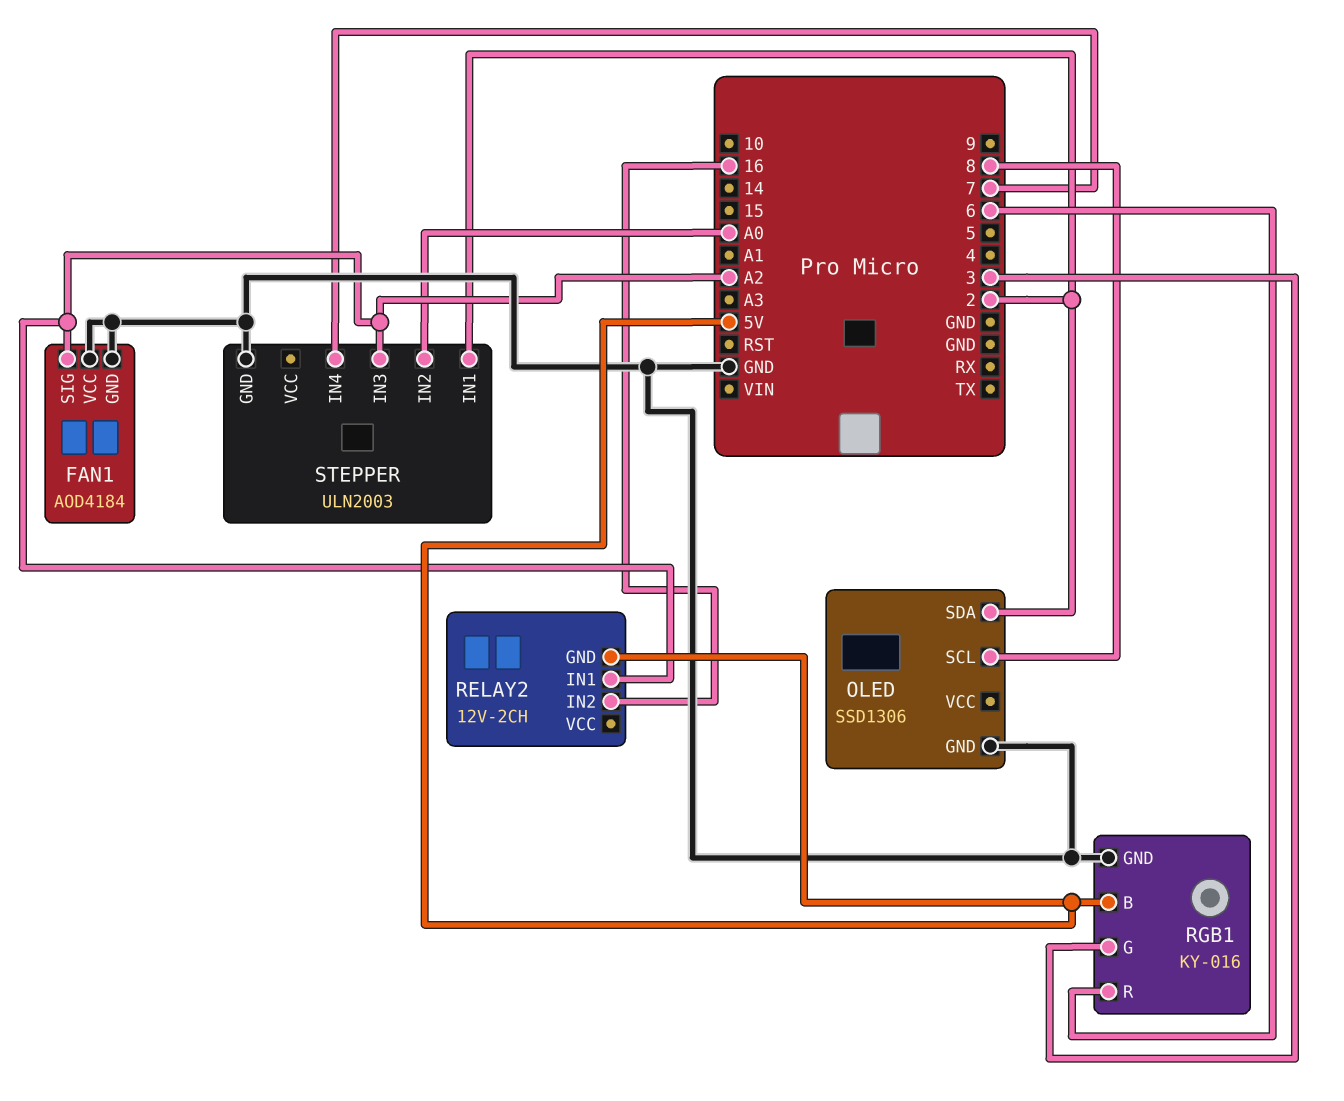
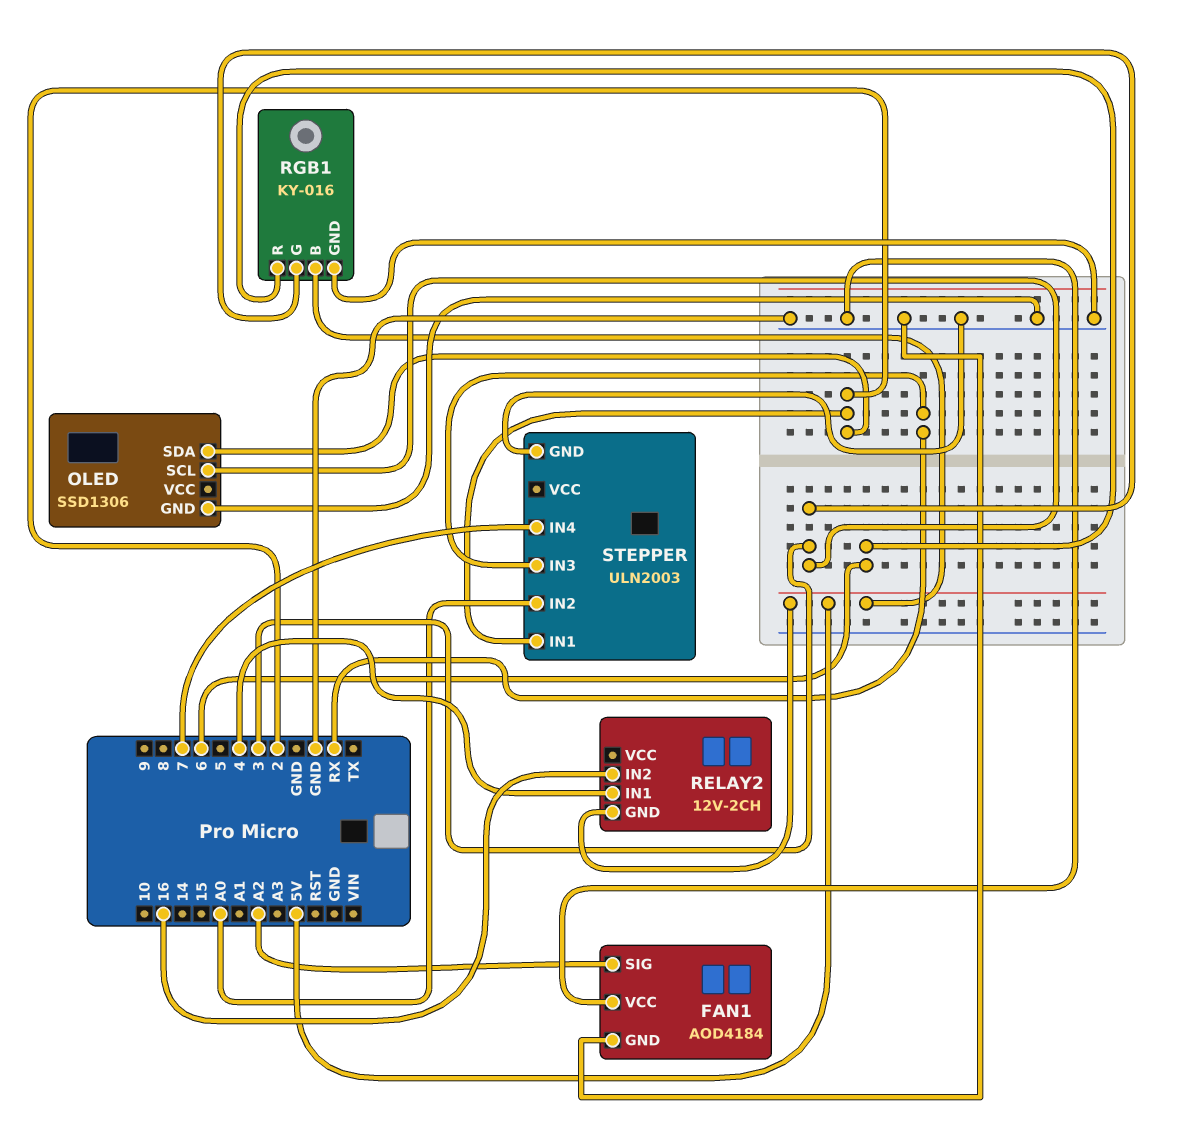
OLED pin SCL: 8 -> 3
RELAY2 pin IN1: A2 -> 4
STEPPER pin IN3: A2 -> RX

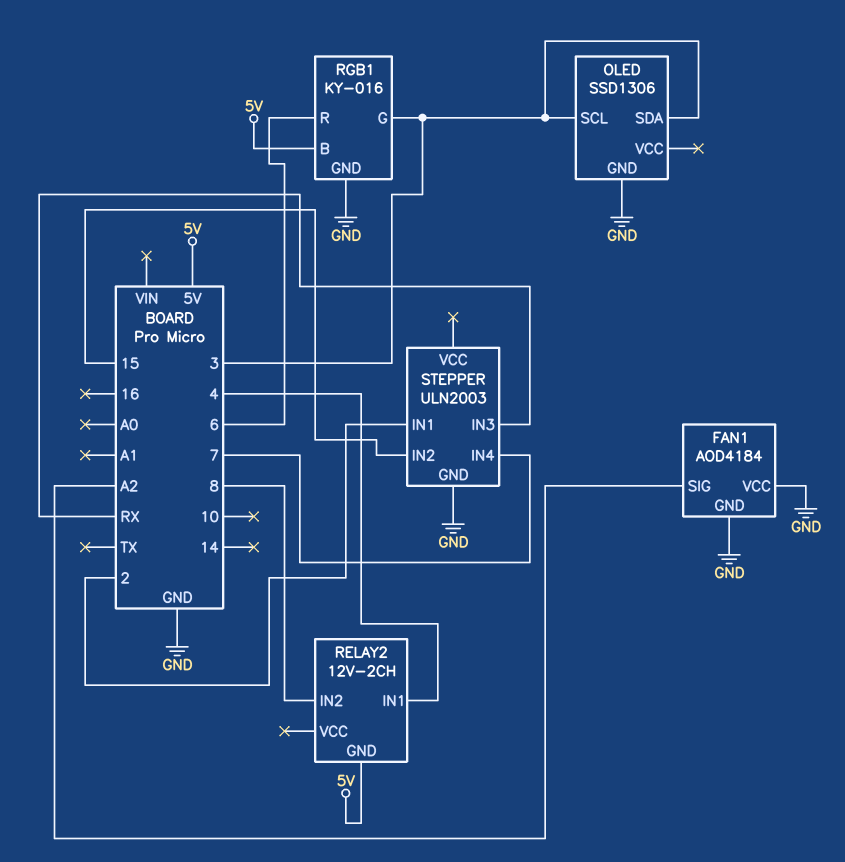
OLED pin SDA: 2 -> 3
RELAY2 pin IN2: 16 -> 8
STEPPER pin IN2: A0 -> 15

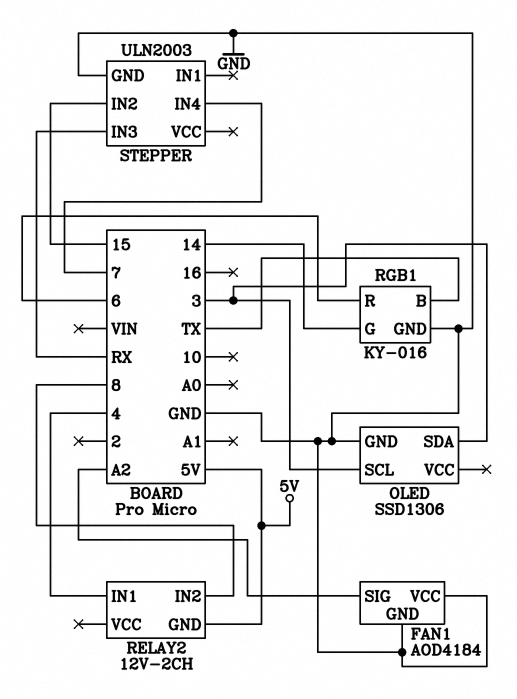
RGB1 pin B: 5V -> TX
RGB1 pin G: 3 -> 14
STEPPER pin IN1: 2 -> none

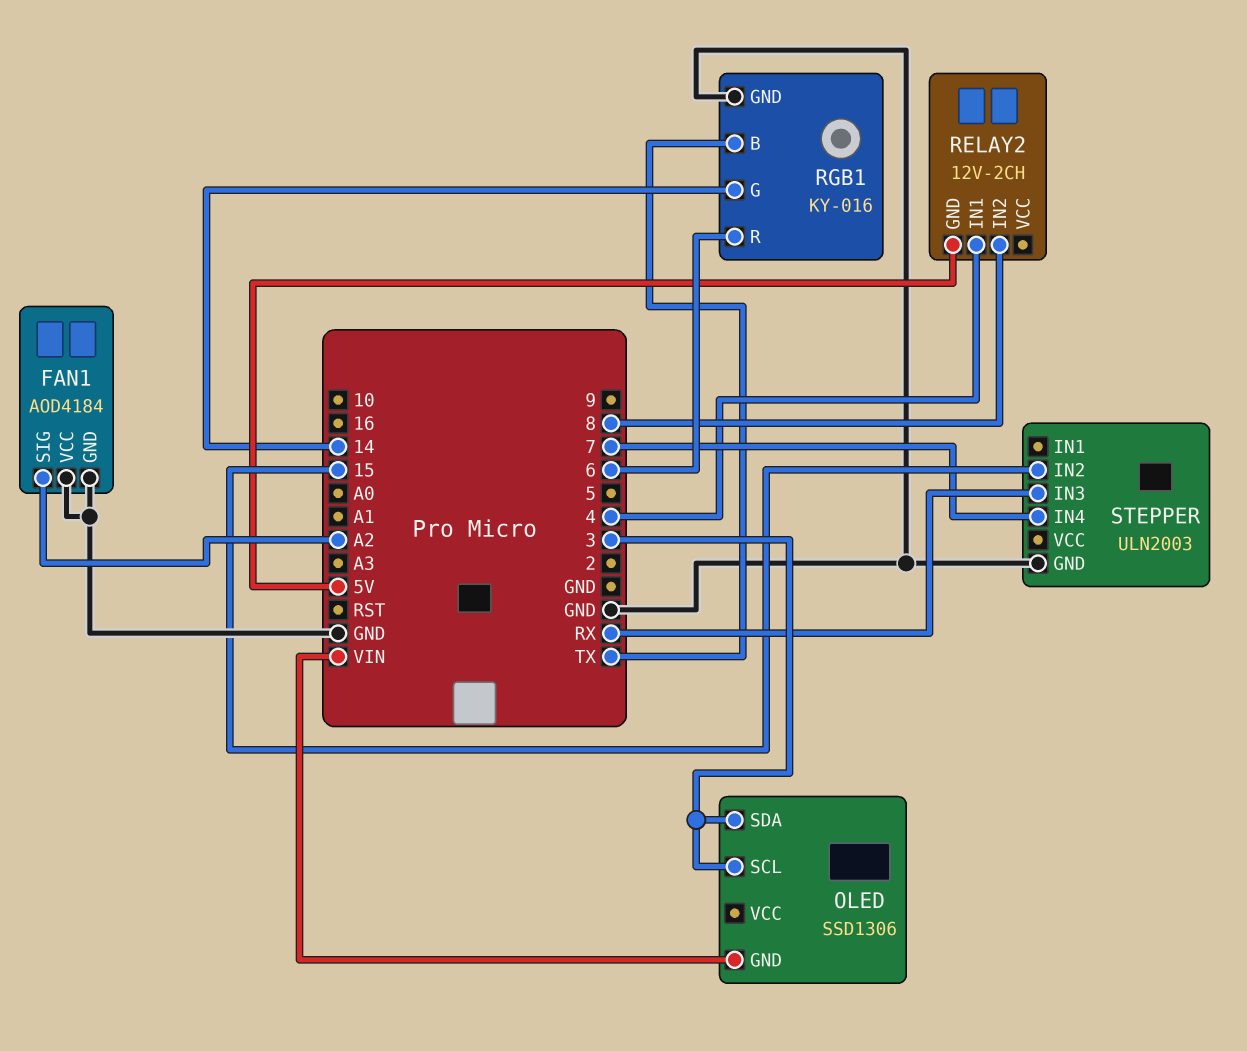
OLED pin GND: GND -> VIN

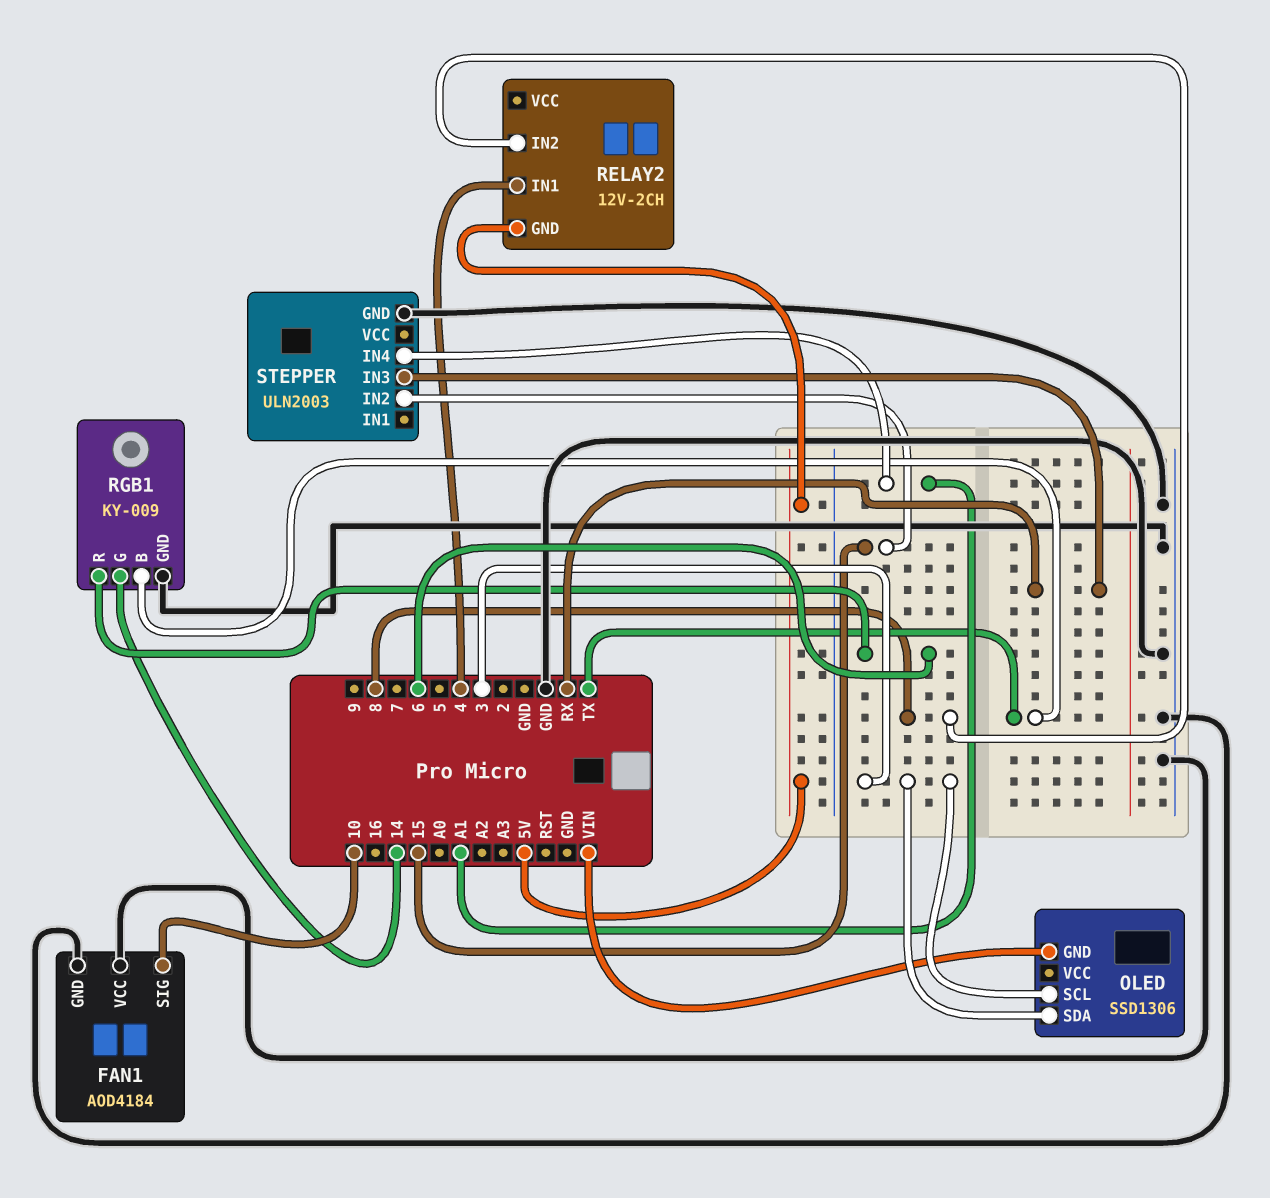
FAN1 pin SIG: A2 -> 10
RGB1: KY-016 -> KY-009
STEPPER pin IN4: 7 -> A1

